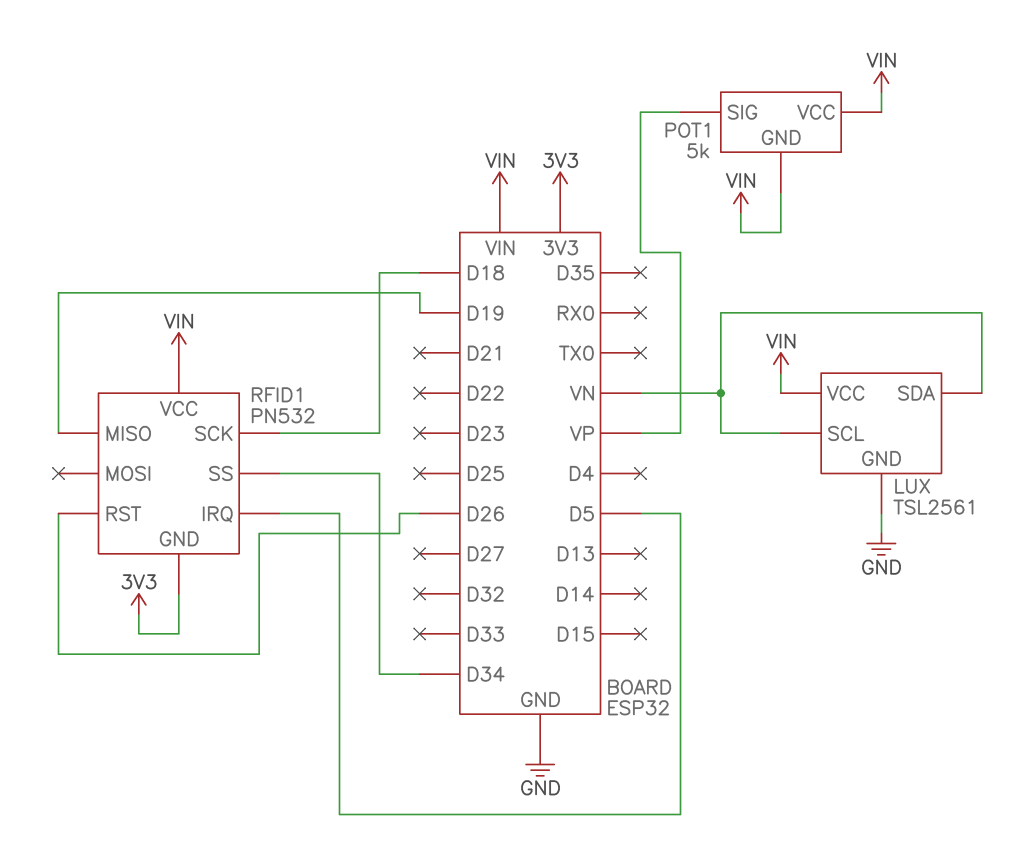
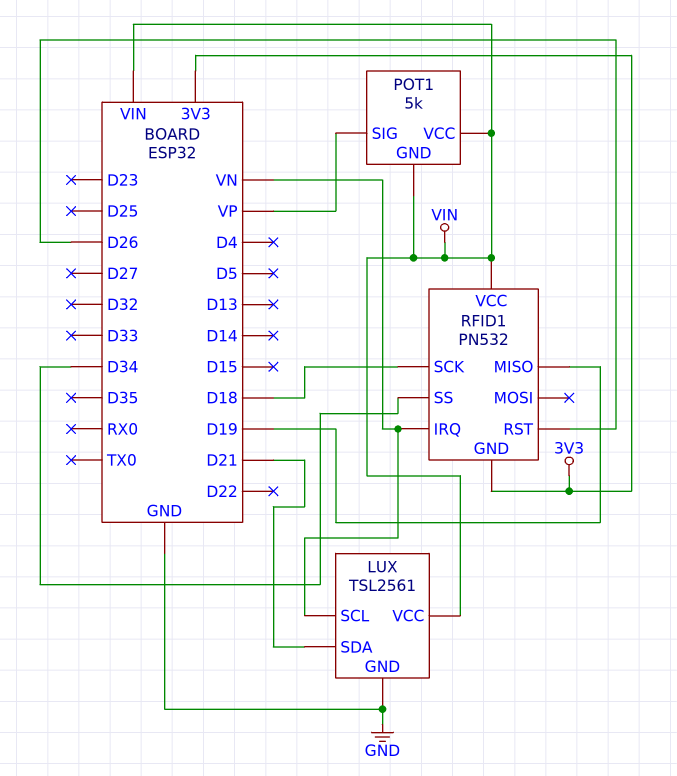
LUX pin SDA: VN -> D21
RFID1 pin IRQ: D5 -> VN

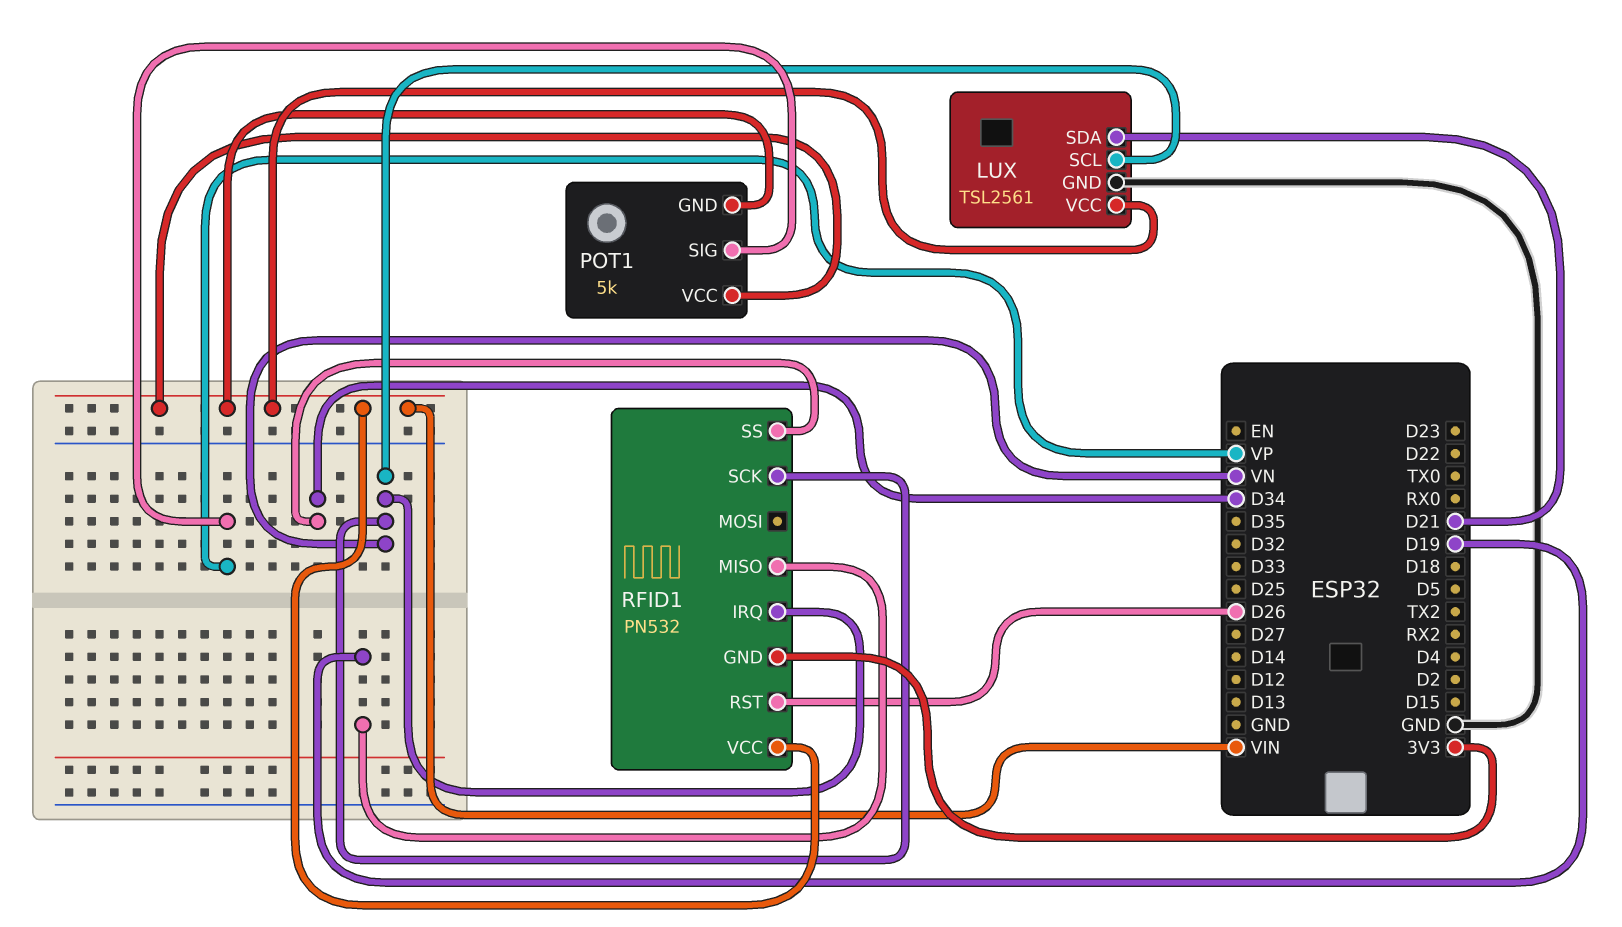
RFID1 pin SCK: D18 -> VN

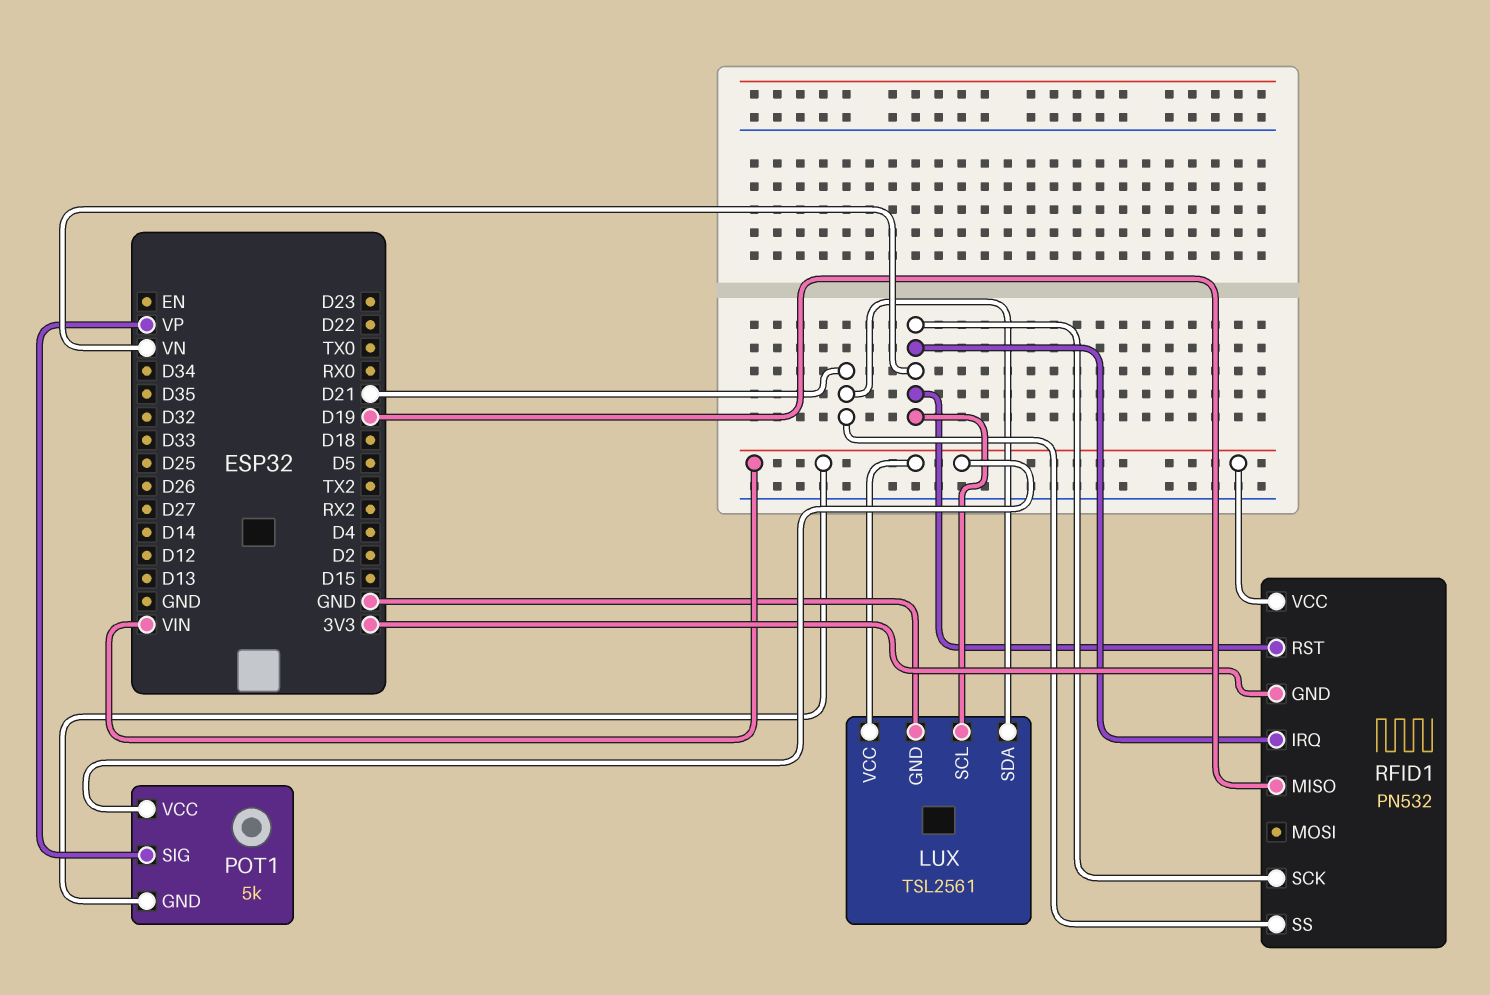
RFID1 pin RST: D26 -> VN
RFID1 pin SS: D34 -> D21

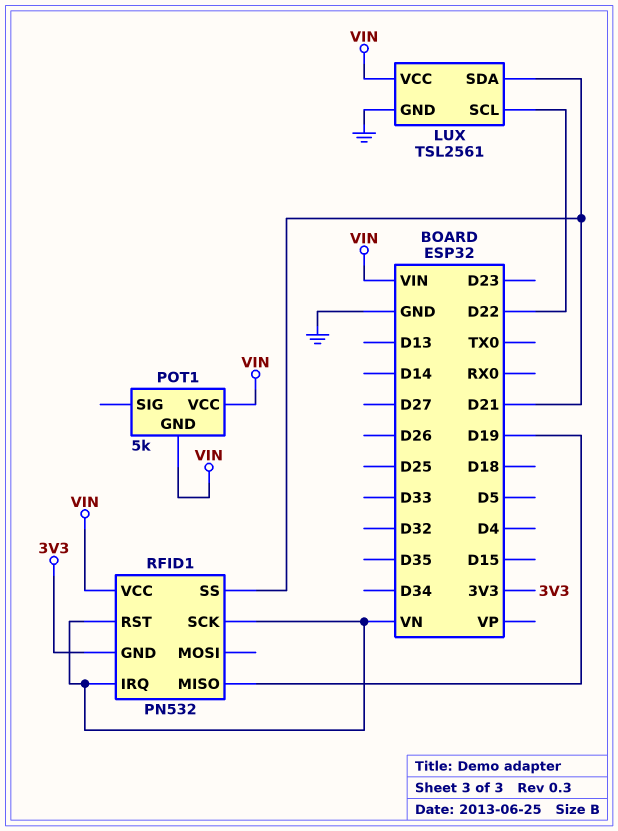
LUX pin SCL: VN -> D22
POT1 pin SIG: VP -> none

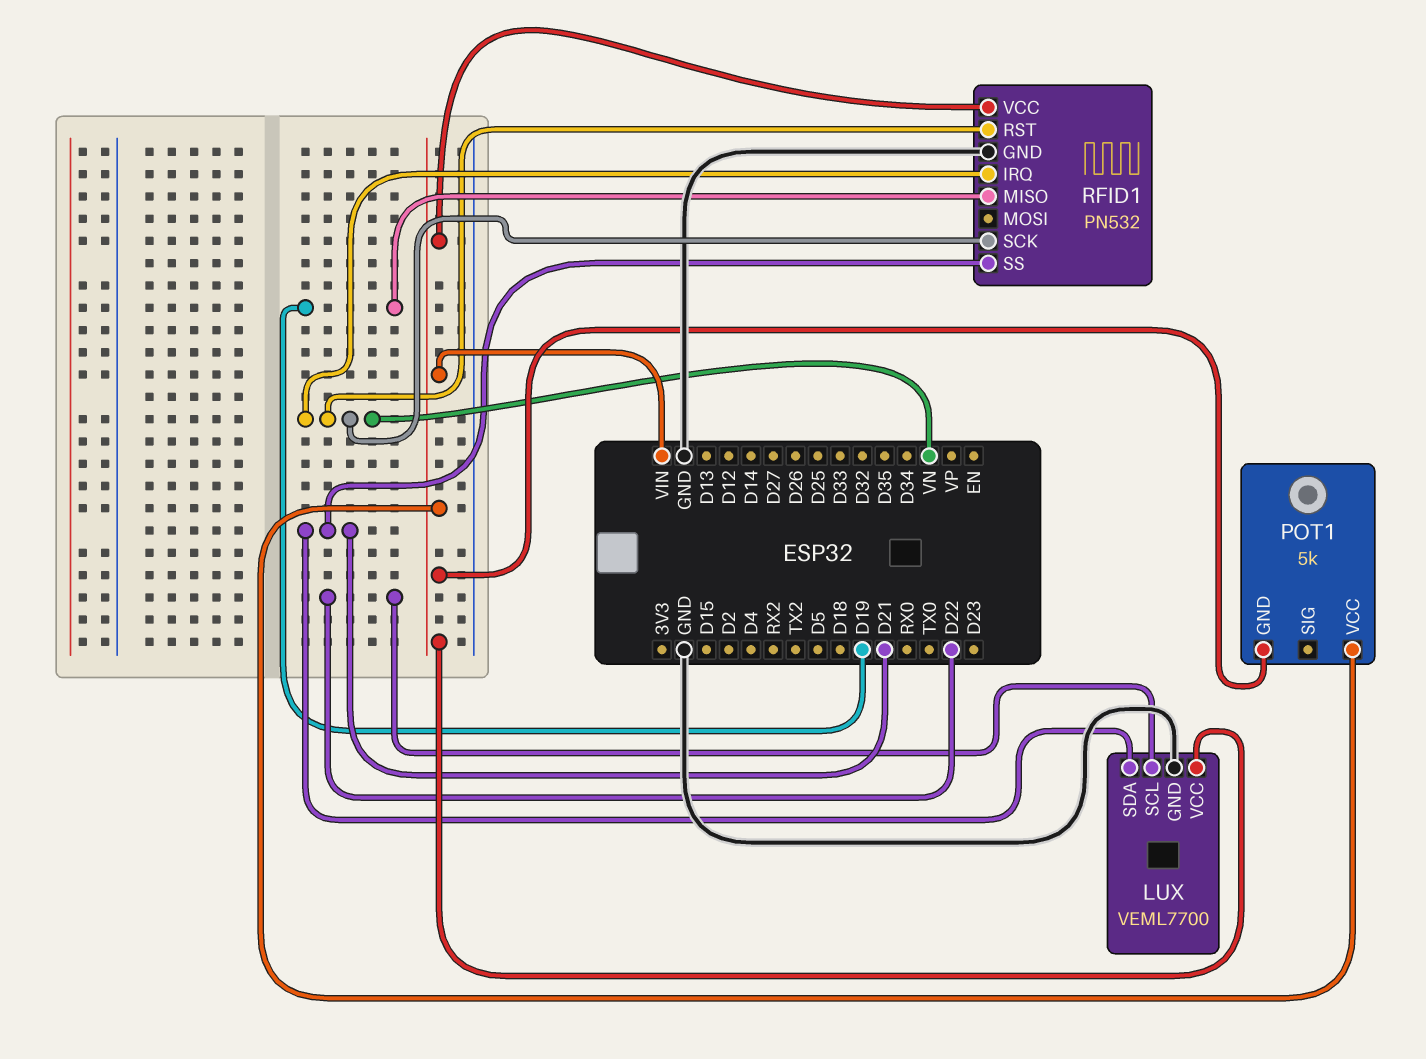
LUX: TSL2561 -> VEML7700
RFID1 pin GND: 3V3 -> GND

